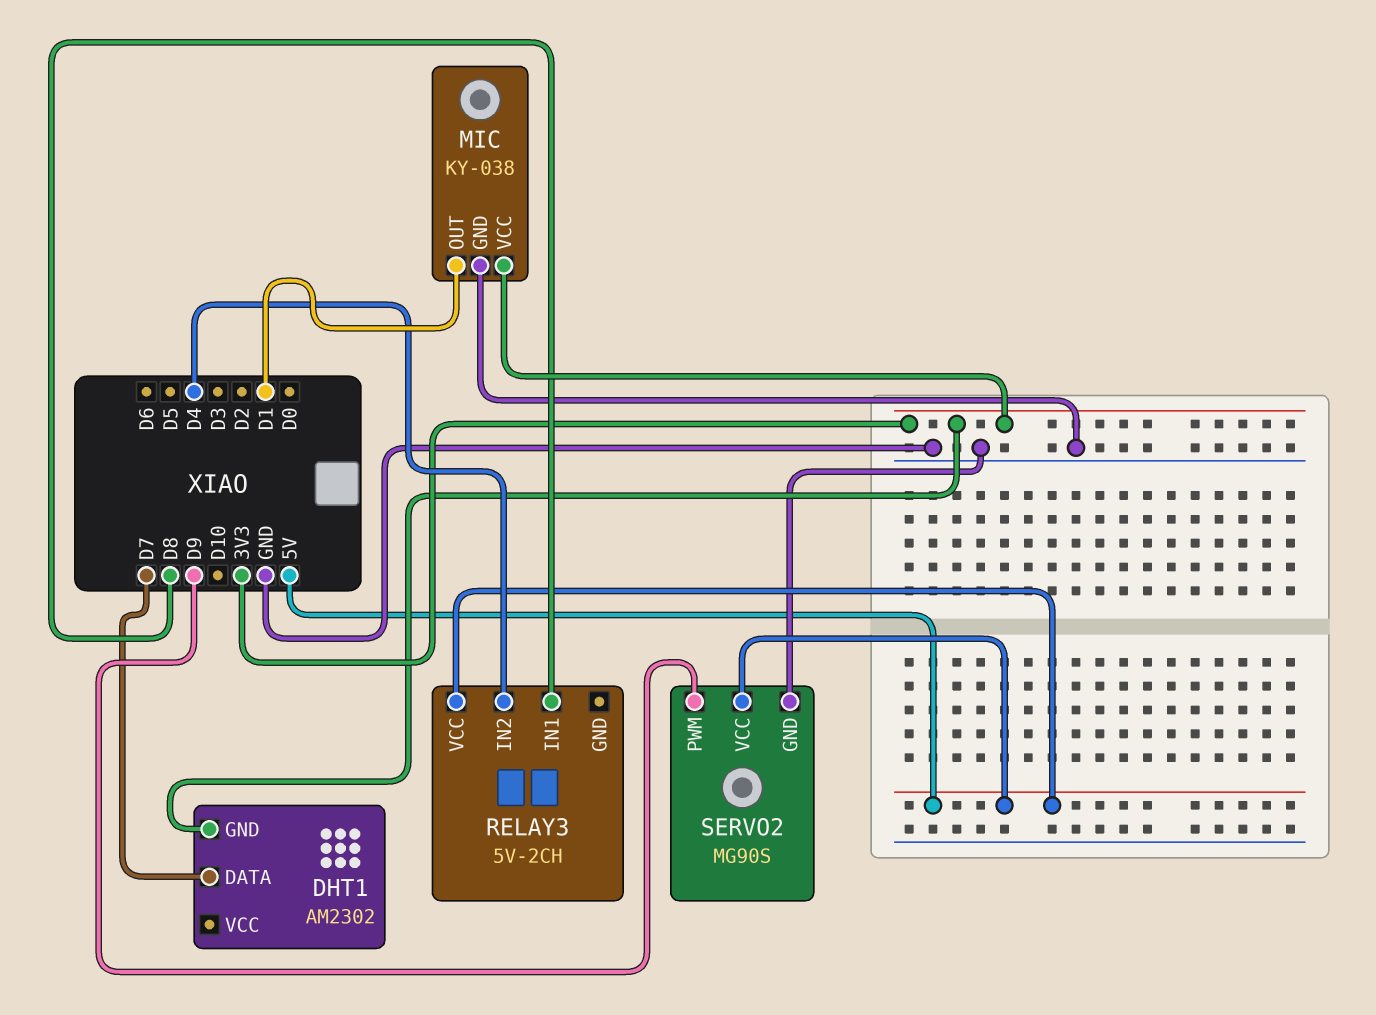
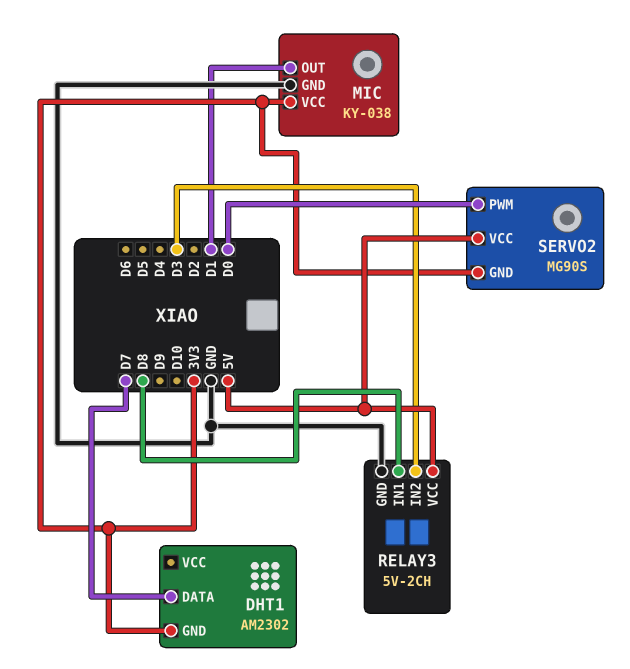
RELAY3 pin GND: none -> GND
RELAY3 pin IN2: D4 -> D3
SERVO2 pin GND: GND -> 3V3
SERVO2 pin PWM: D9 -> D0

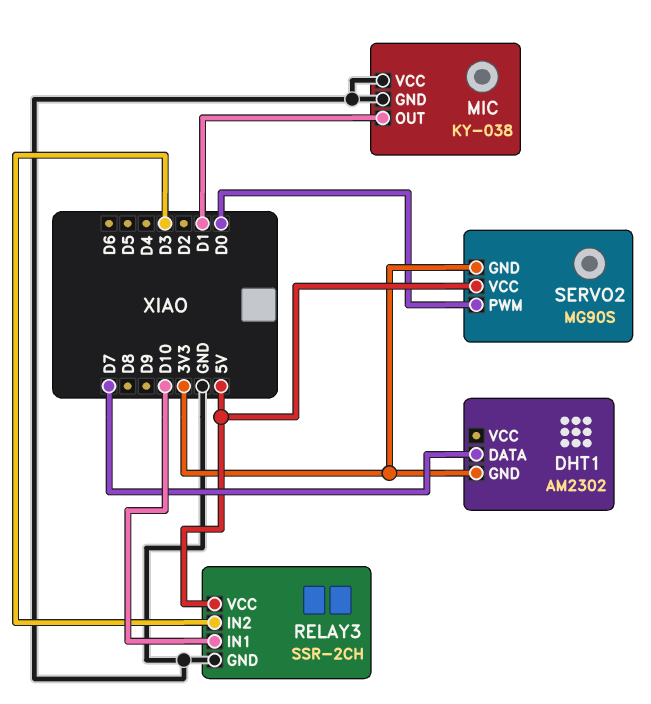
MIC pin VCC: 3V3 -> GND
RELAY3: 5V-2CH -> SSR-2CH
RELAY3 pin IN1: D8 -> D10

